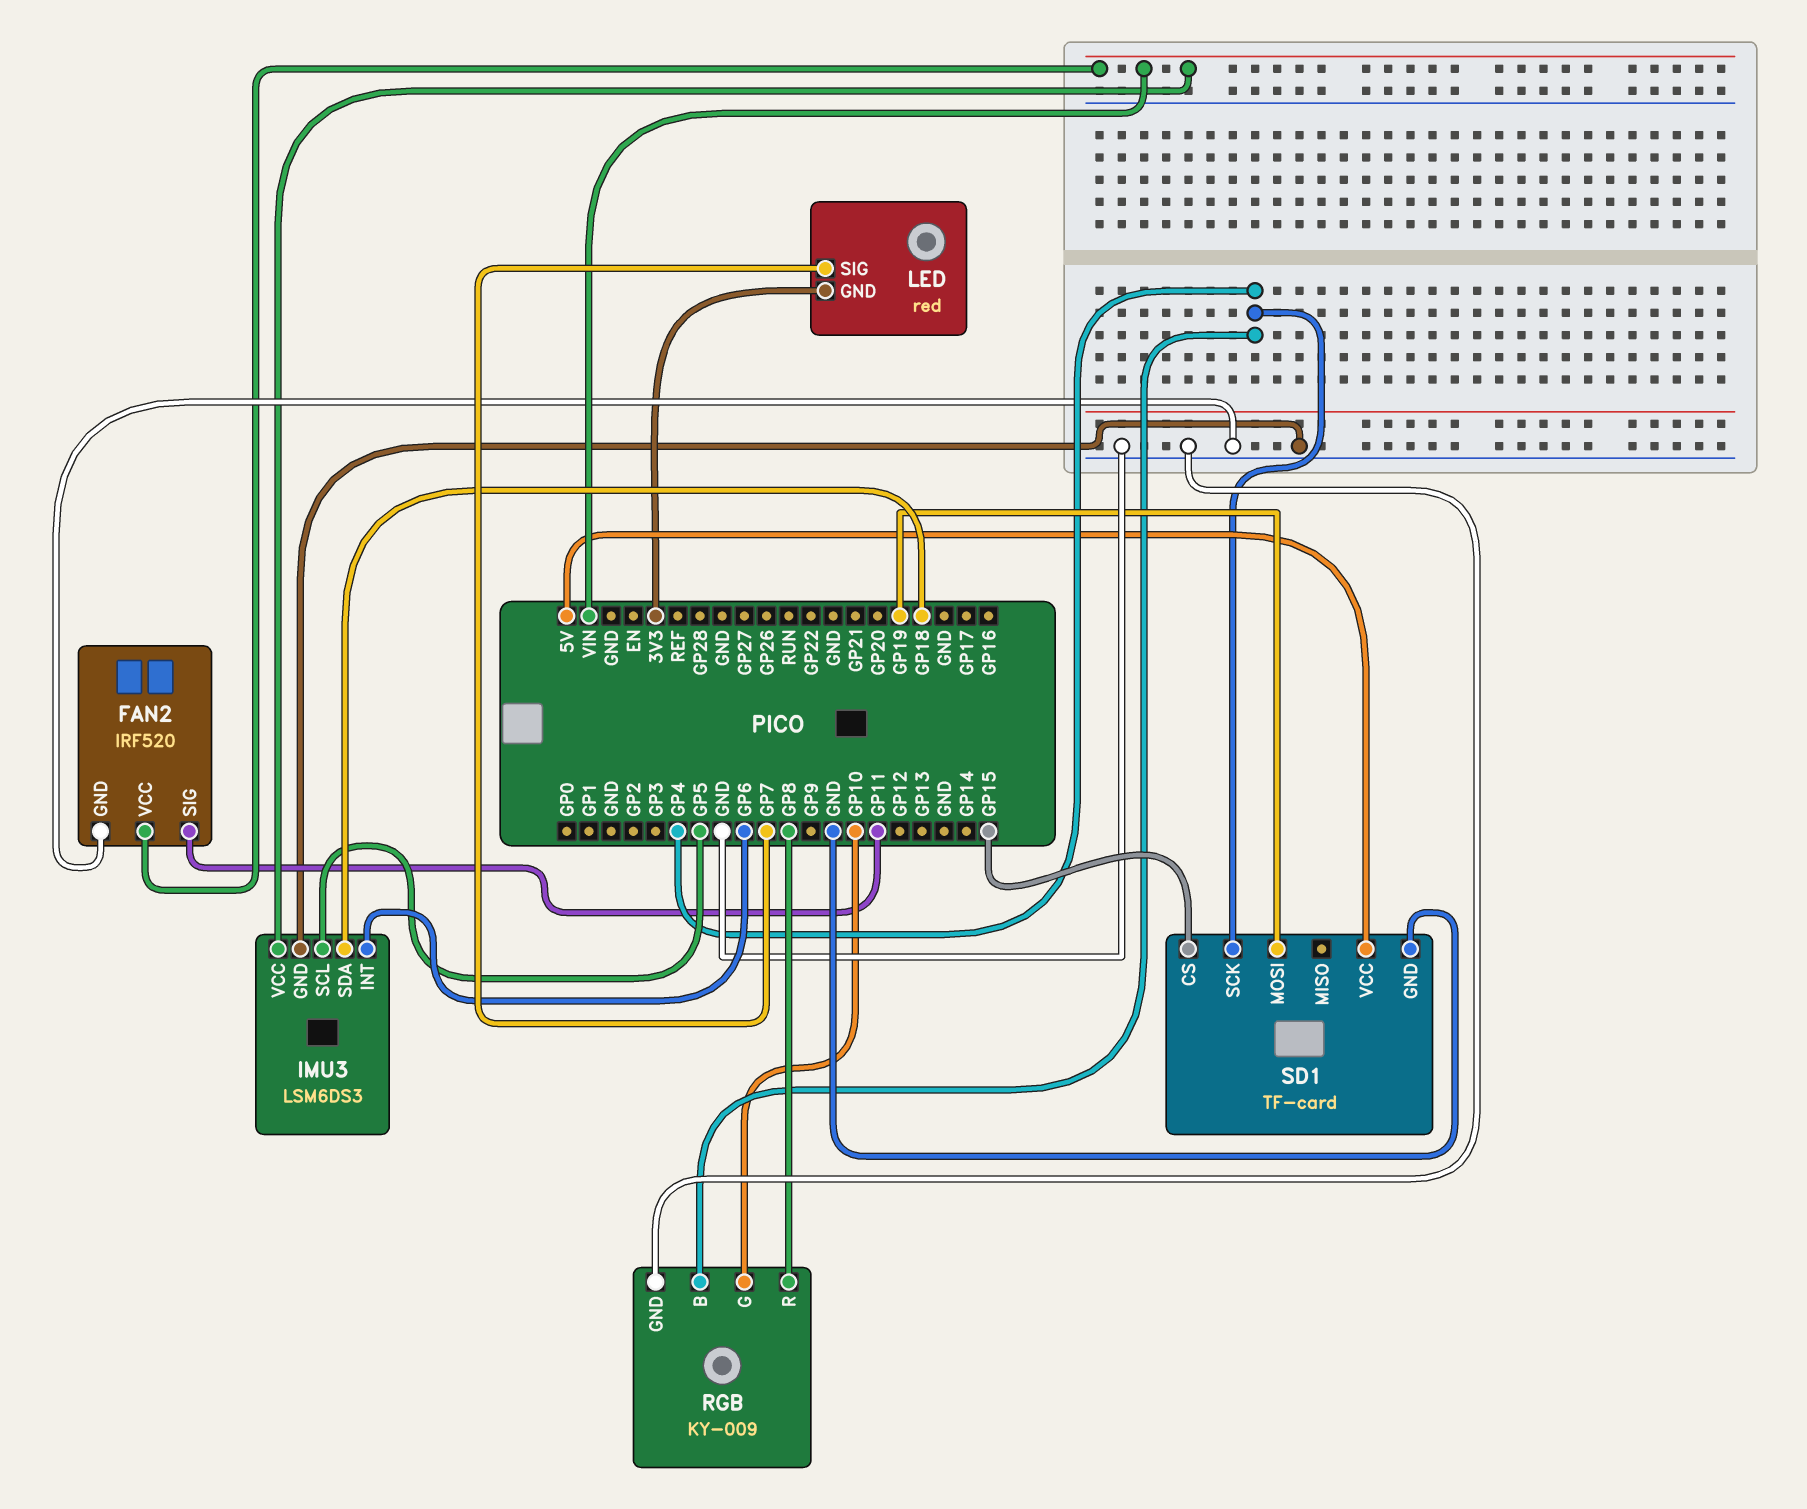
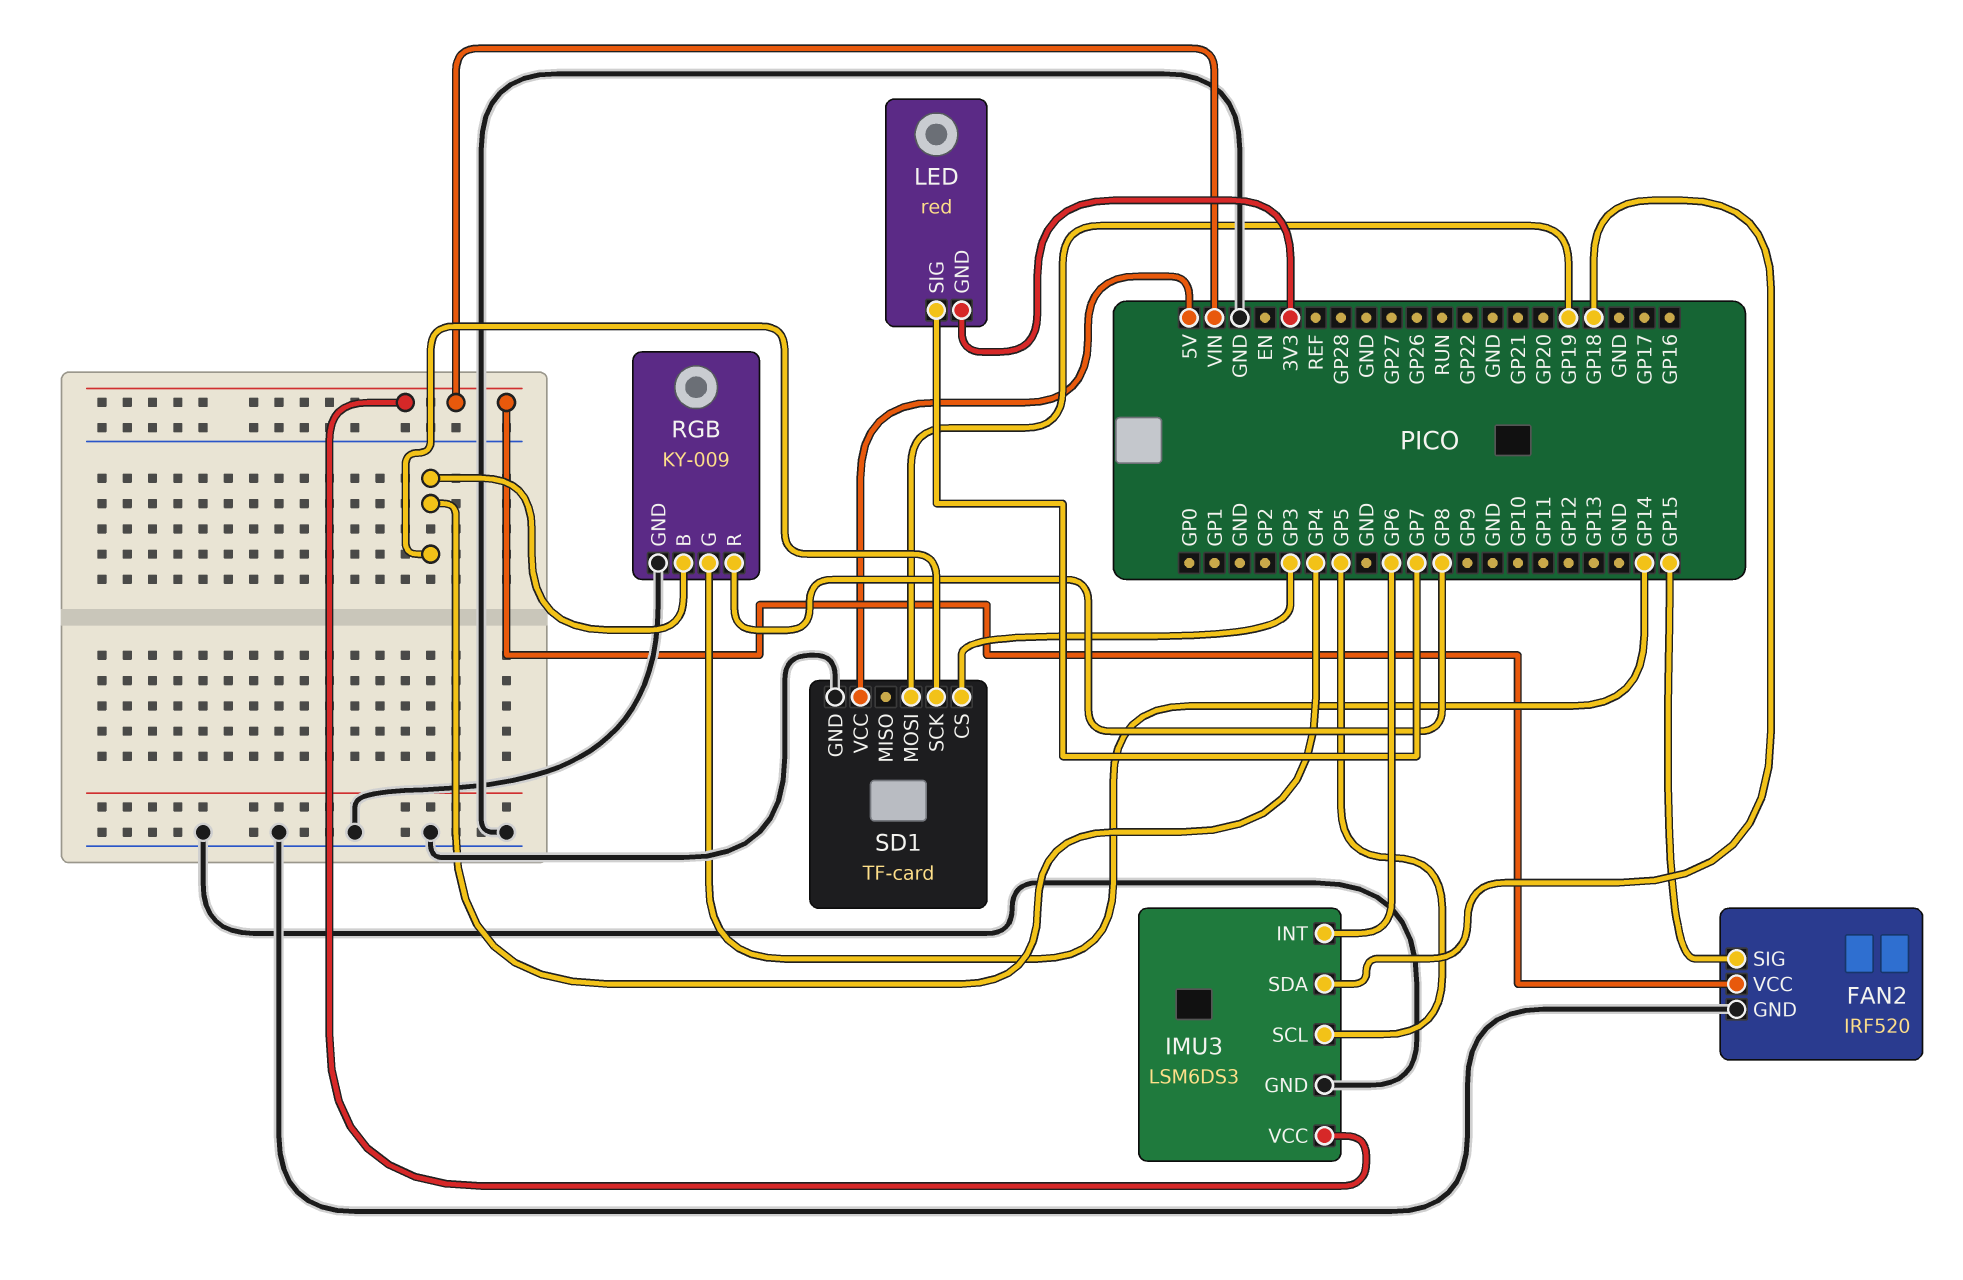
FAN2 pin SIG: GP11 -> GP15
RGB pin G: GP10 -> GP14
SD1 pin CS: GP15 -> GP3

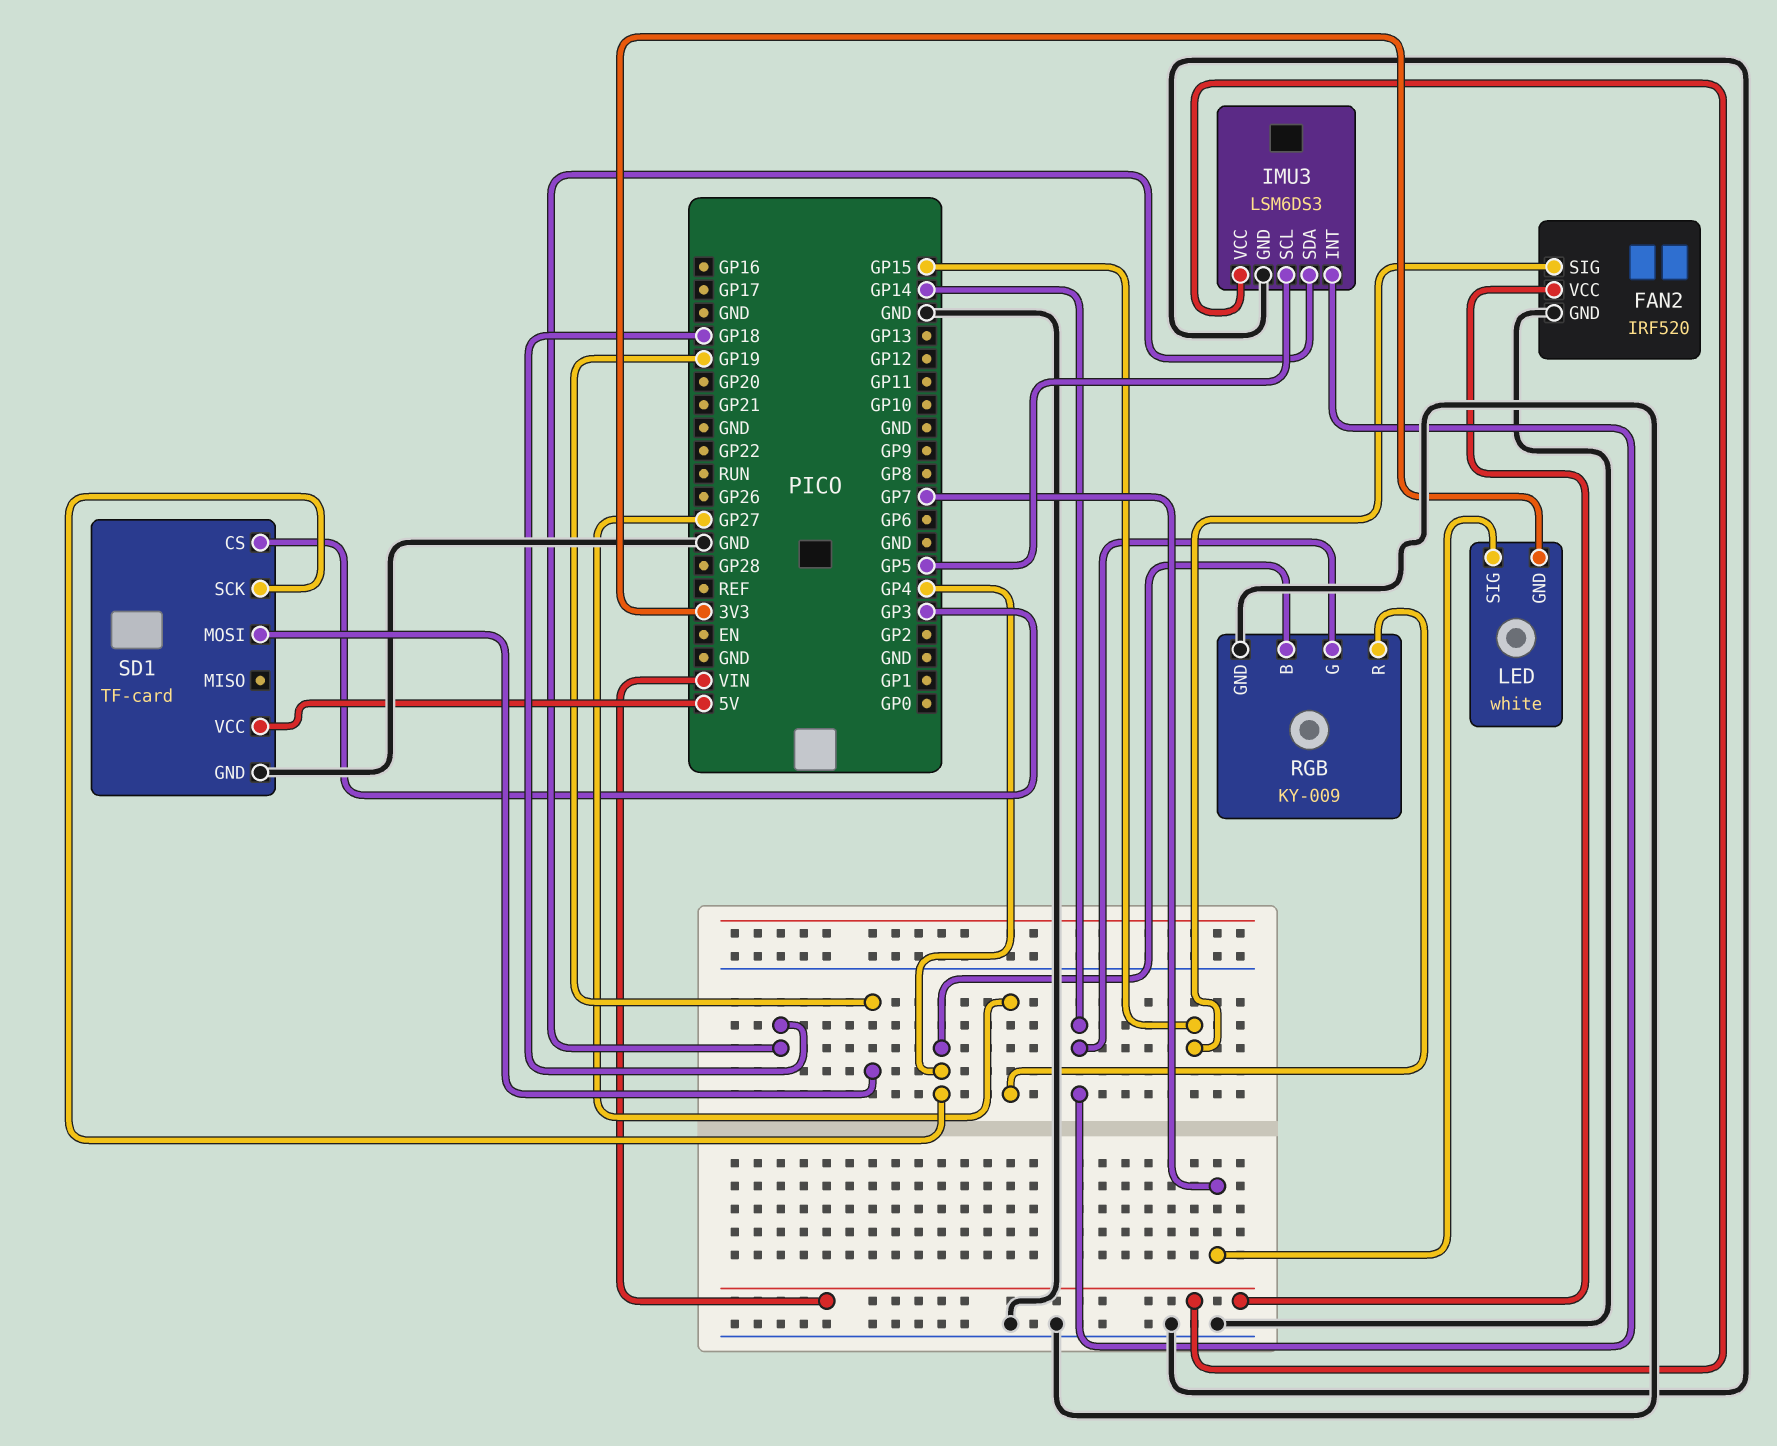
IMU3 pin INT: GP6 -> GP14
LED: red -> white
RGB pin R: GP8 -> GP27

